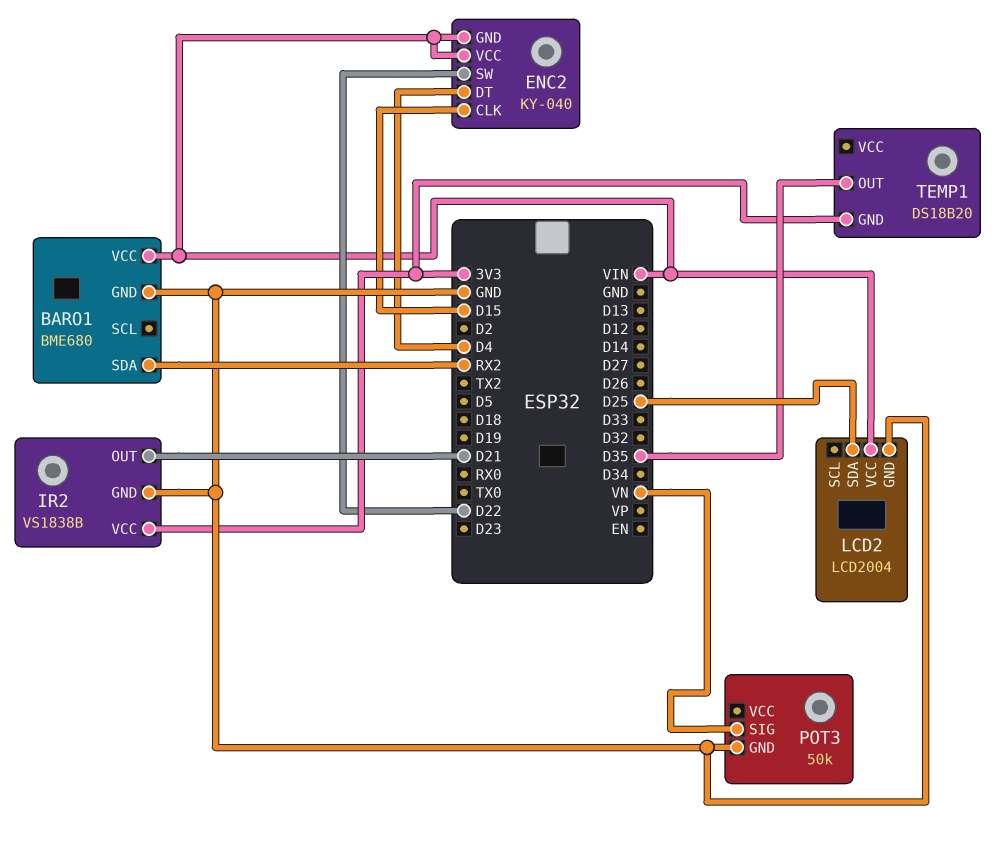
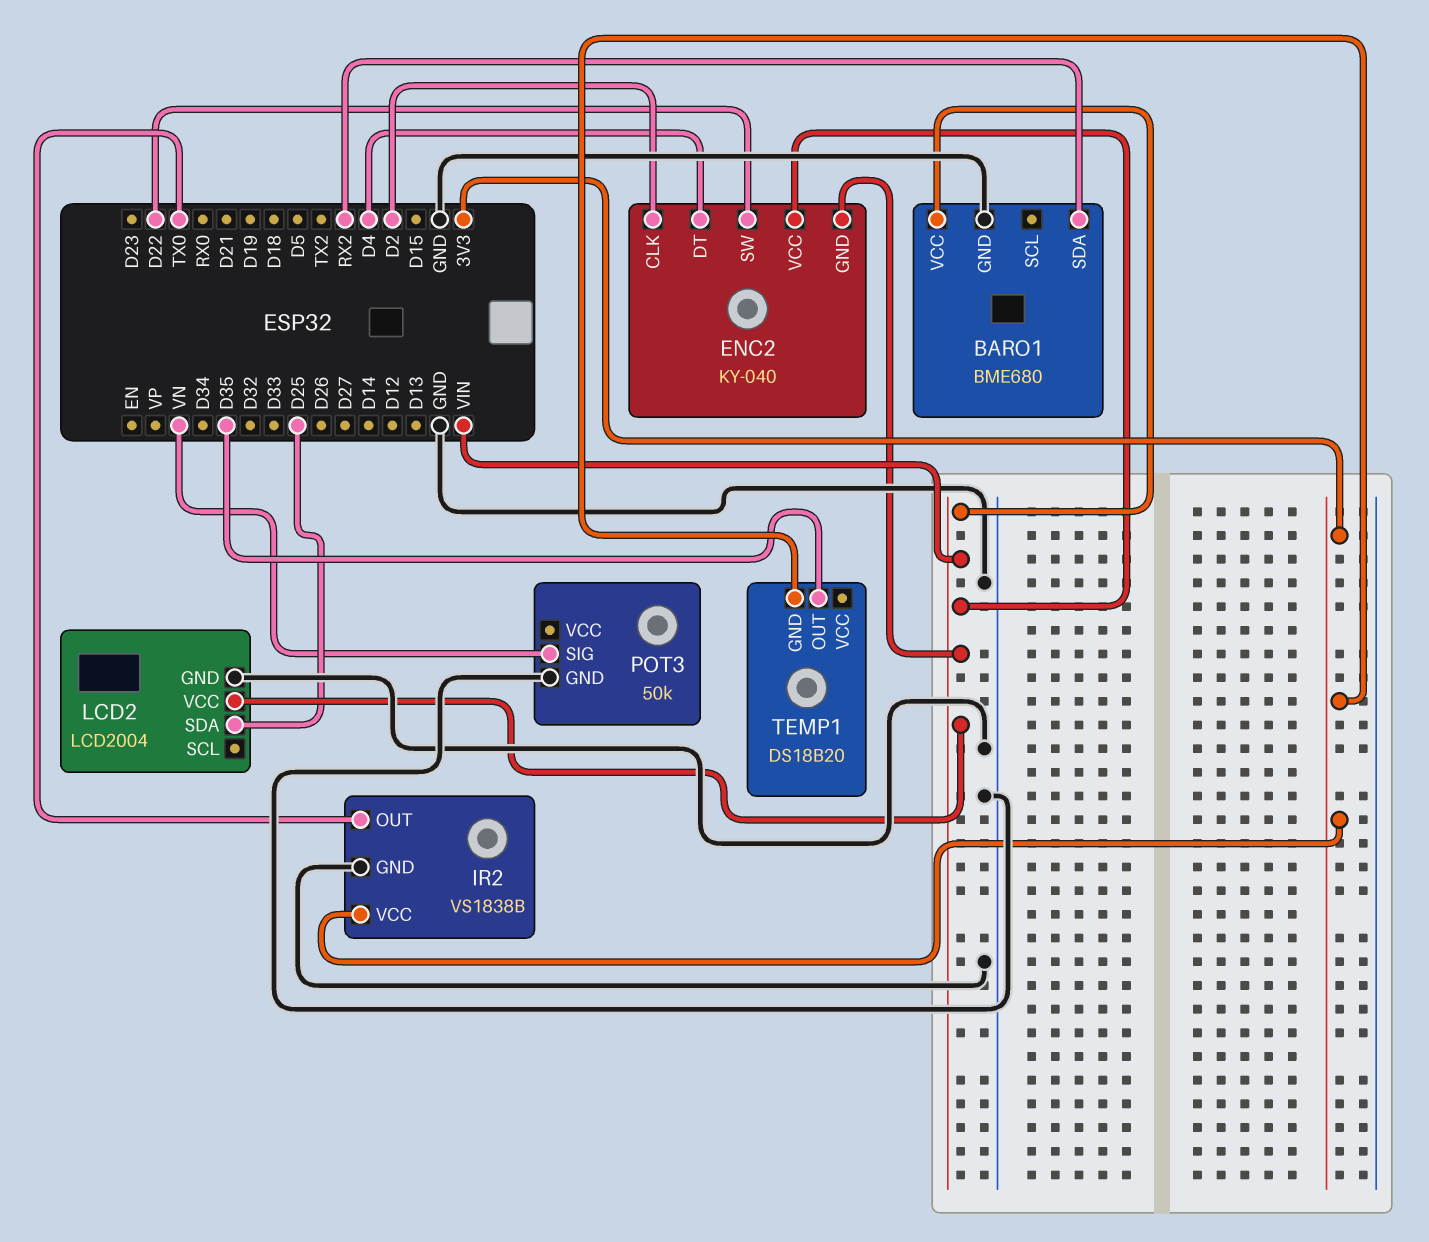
ENC2 pin CLK: D15 -> D2
IR2 pin OUT: D21 -> TX0

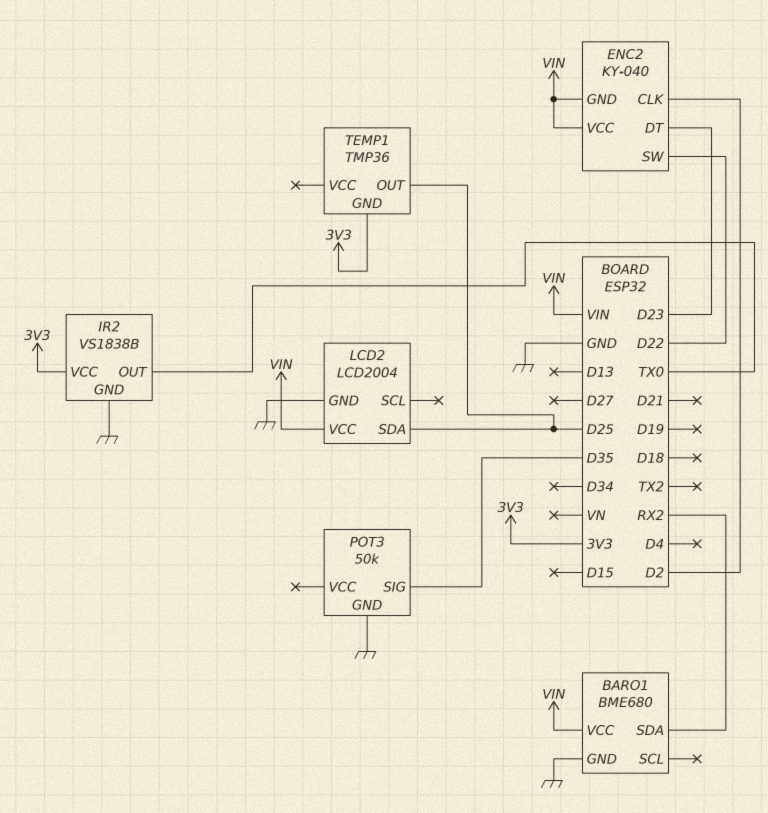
ENC2 pin DT: D4 -> D23
POT3 pin SIG: VN -> D35
TEMP1: DS18B20 -> TMP36
TEMP1 pin OUT: D35 -> D25

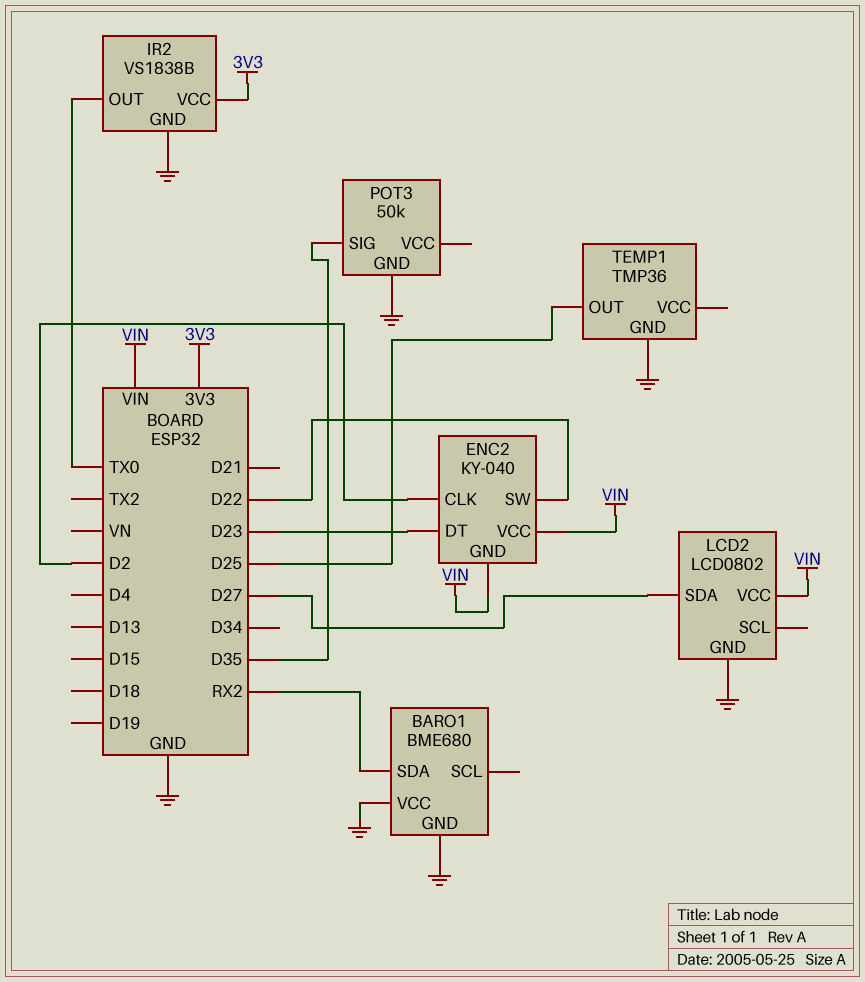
BARO1 pin VCC: VIN -> GND
LCD2: LCD2004 -> LCD0802
LCD2 pin SDA: D25 -> D27
TEMP1 pin GND: 3V3 -> GND

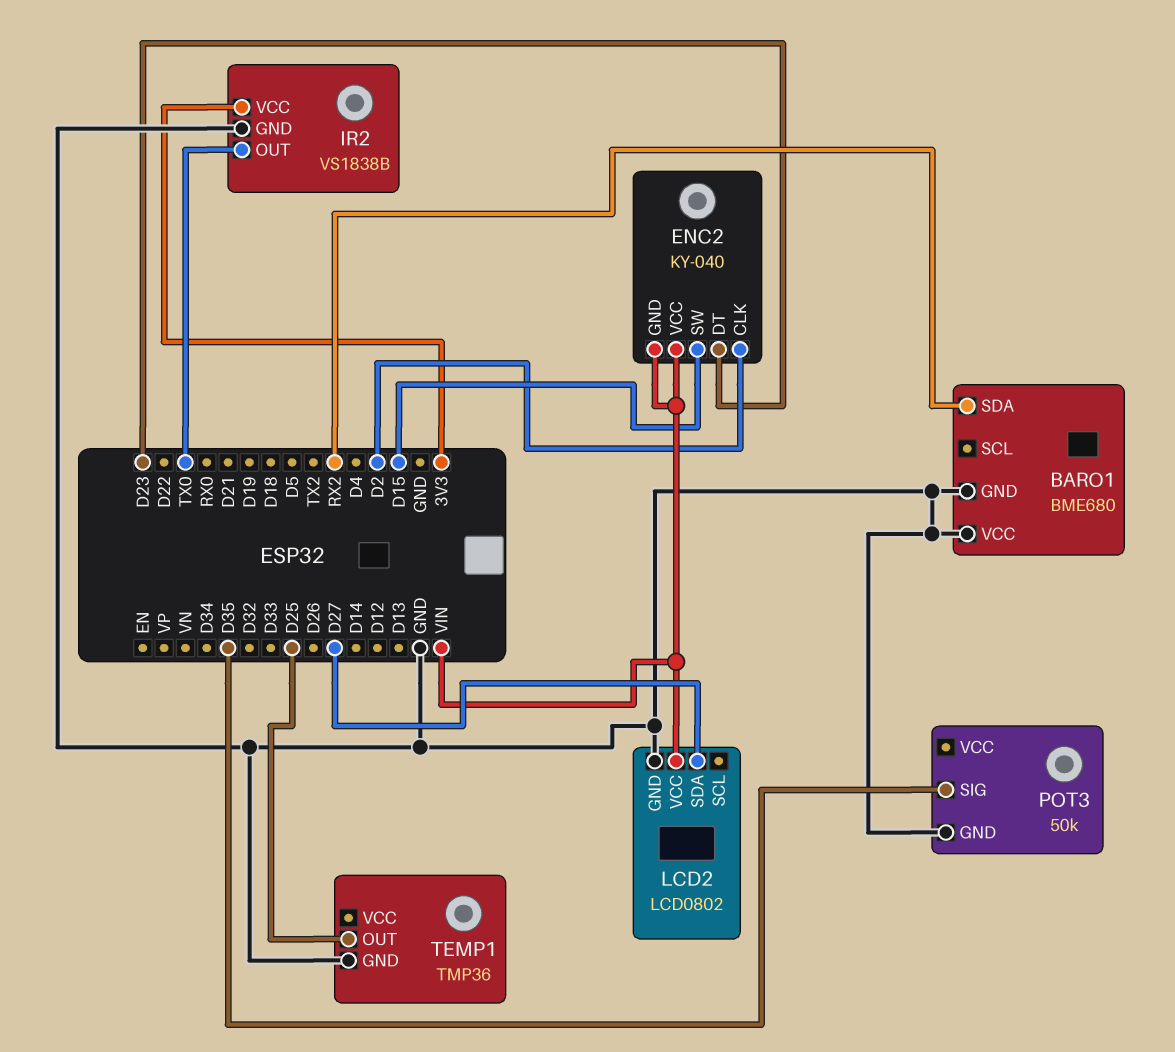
ENC2 pin SW: D22 -> D15

